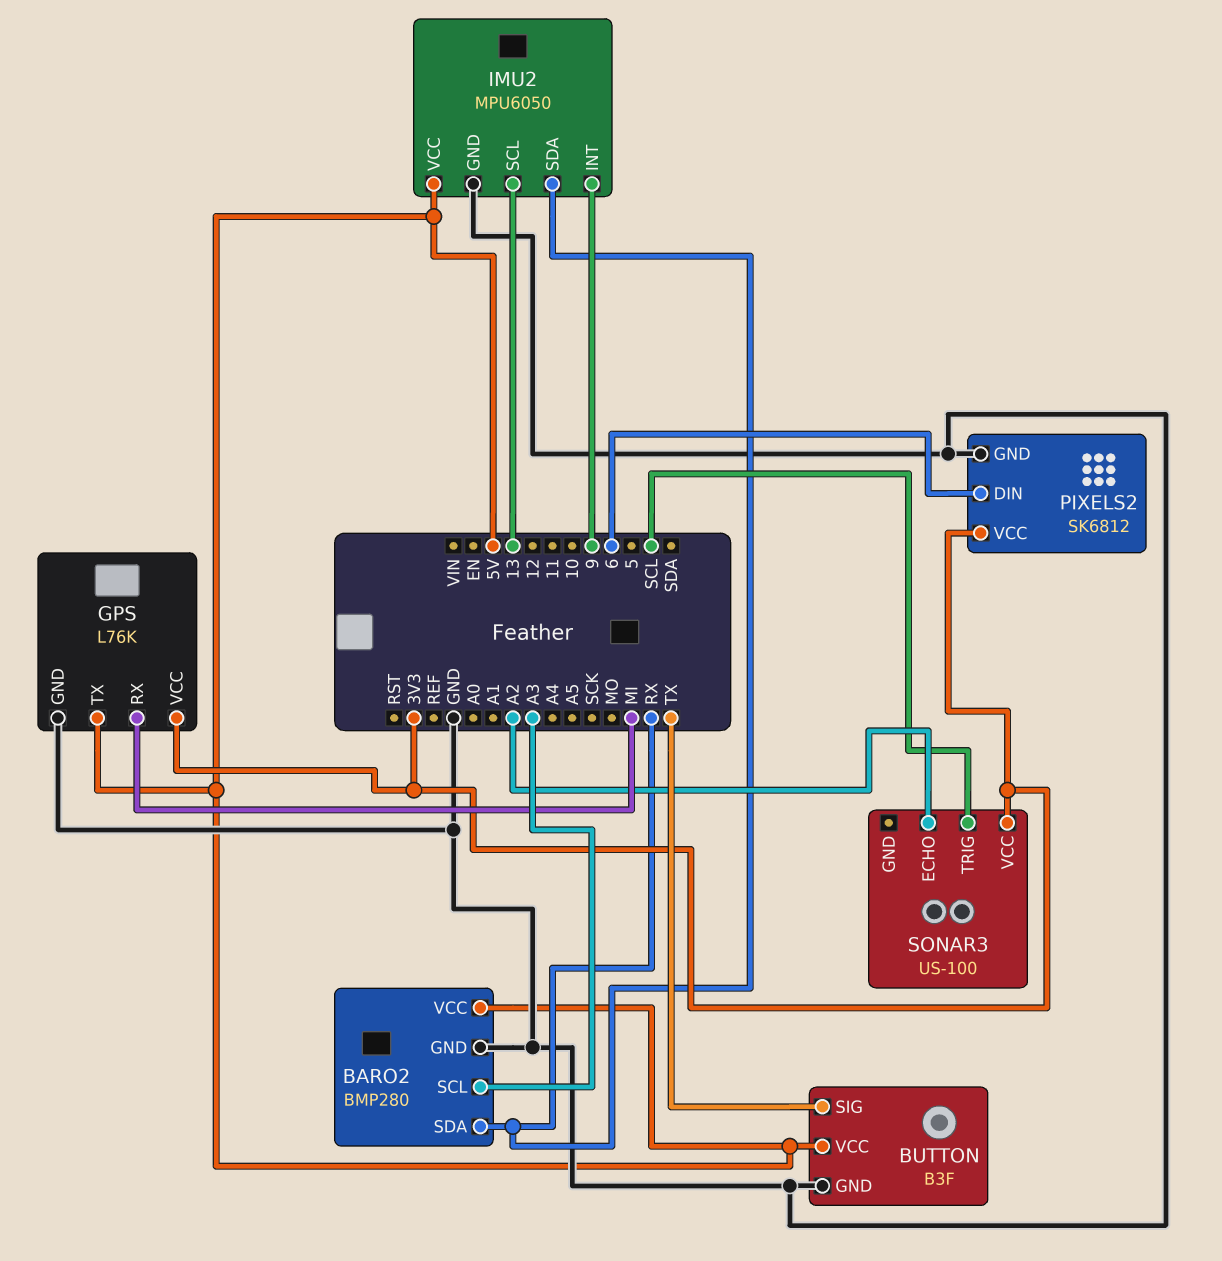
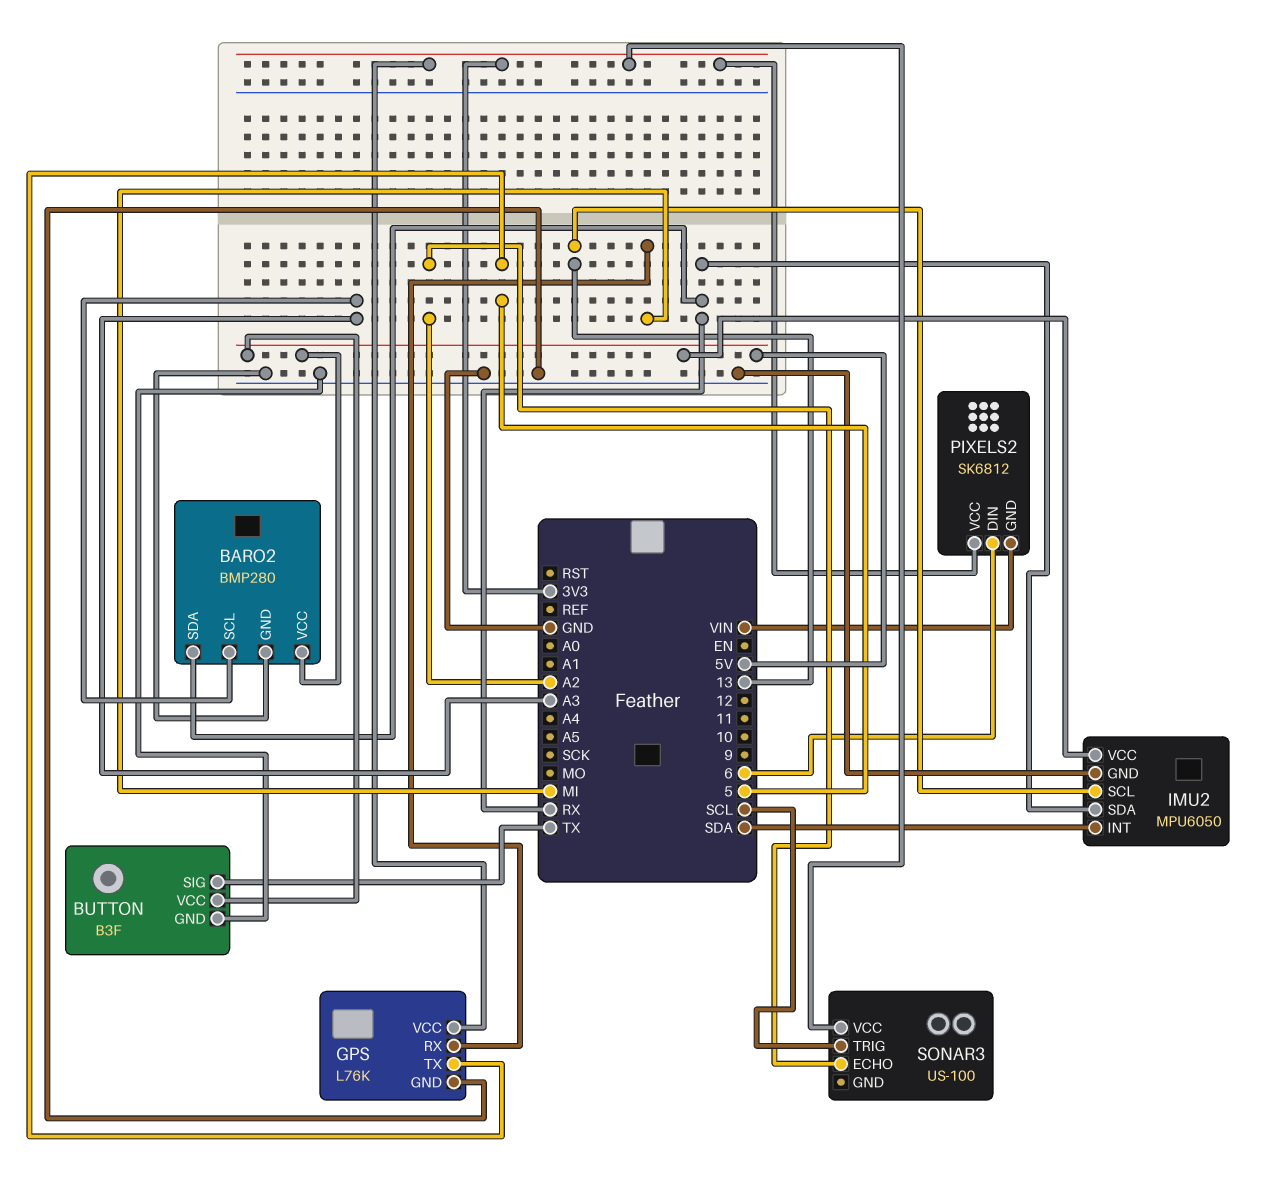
GPS pin TX: 5V -> 5
IMU2 pin INT: 9 -> SDA
PIXELS2 pin GND: GND -> VIN

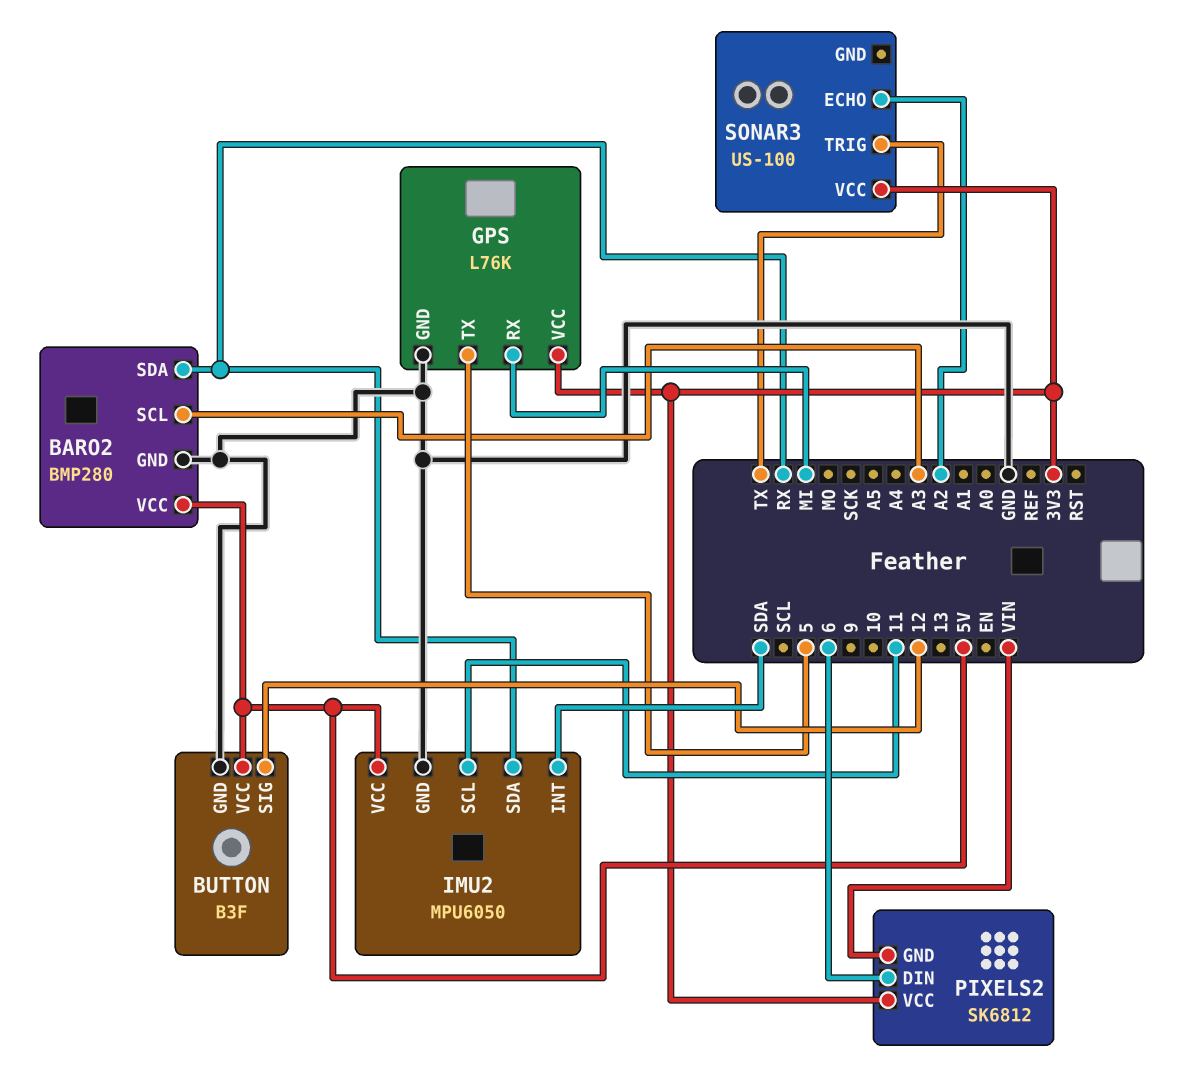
BUTTON pin SIG: TX -> 12
IMU2 pin SCL: 13 -> 11
SONAR3 pin TRIG: SCL -> TX

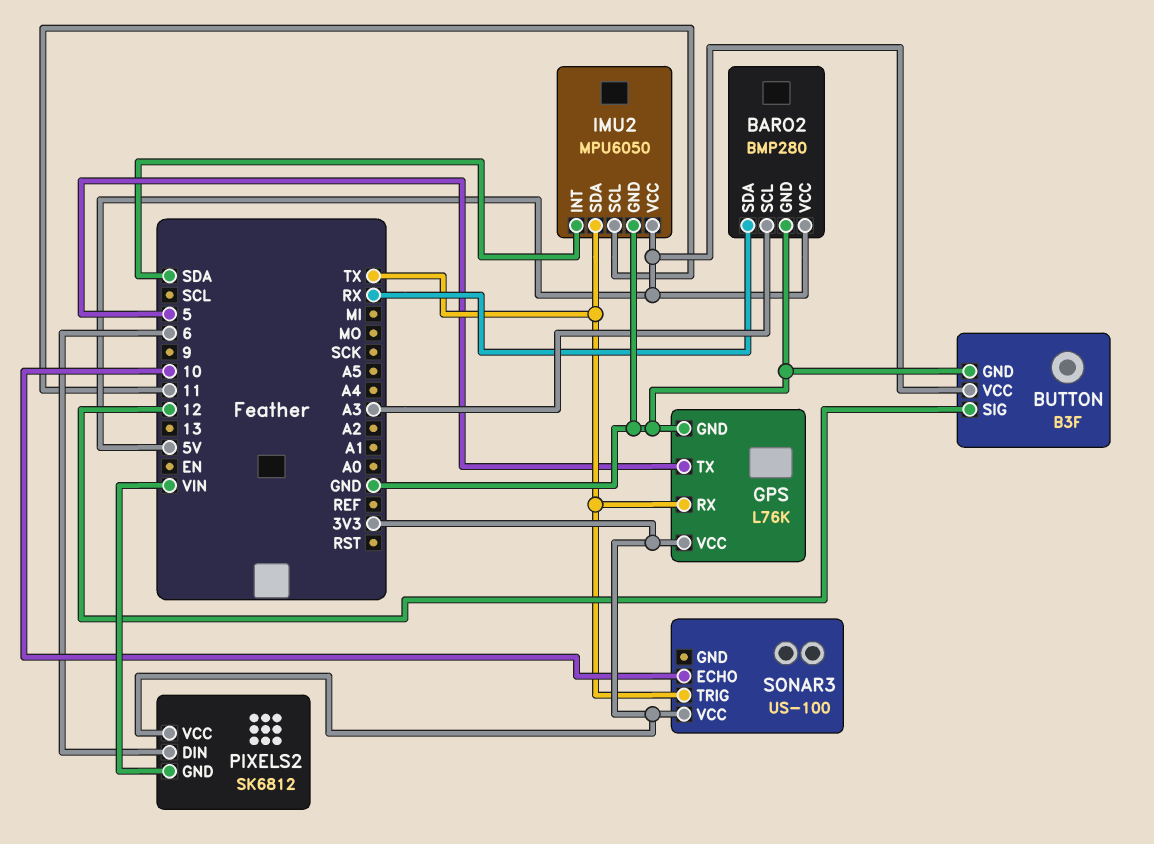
GPS pin RX: MI -> TX
IMU2 pin SDA: RX -> TX
SONAR3 pin ECHO: A2 -> 10

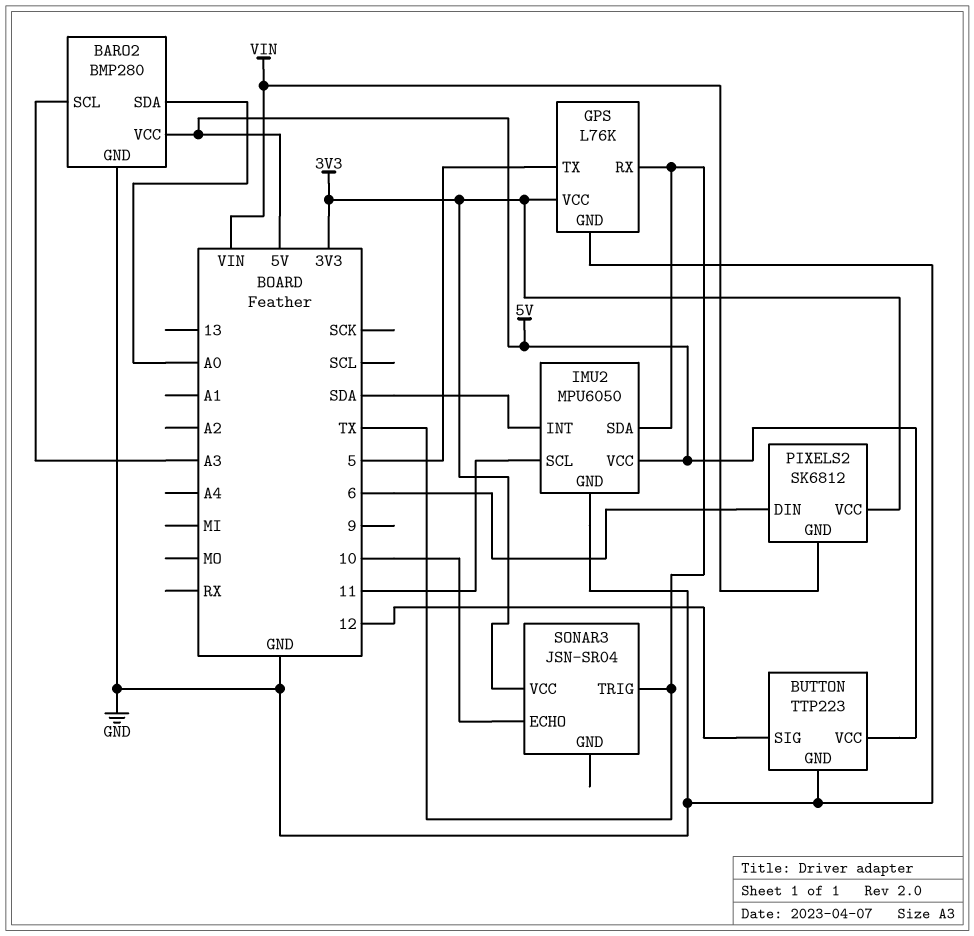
BARO2 pin SDA: RX -> A0
BUTTON: B3F -> TTP223
SONAR3: US-100 -> JSN-SR04

